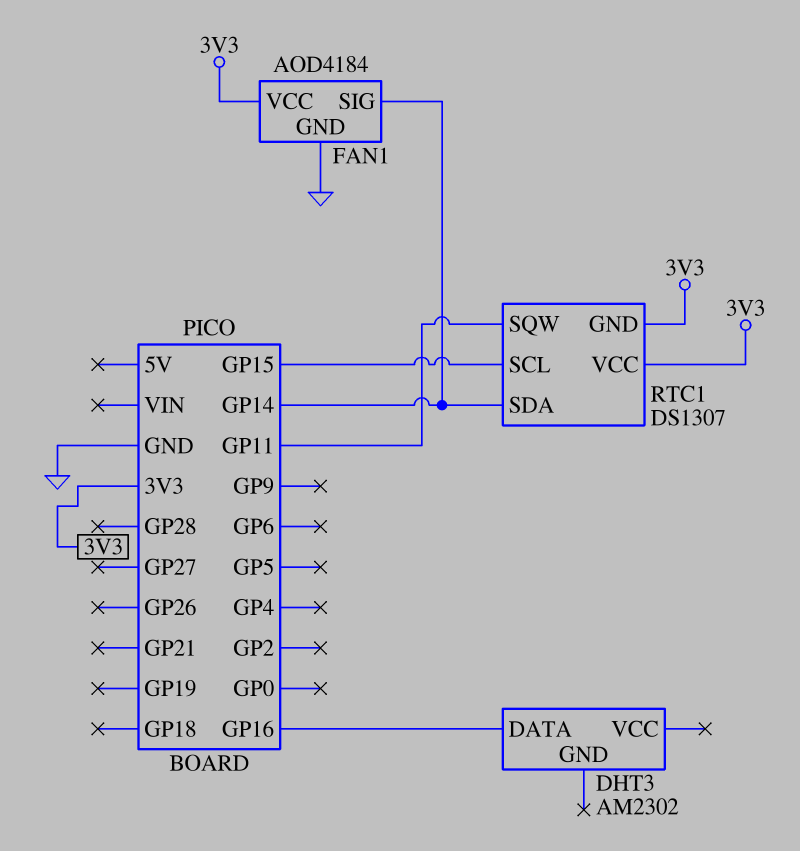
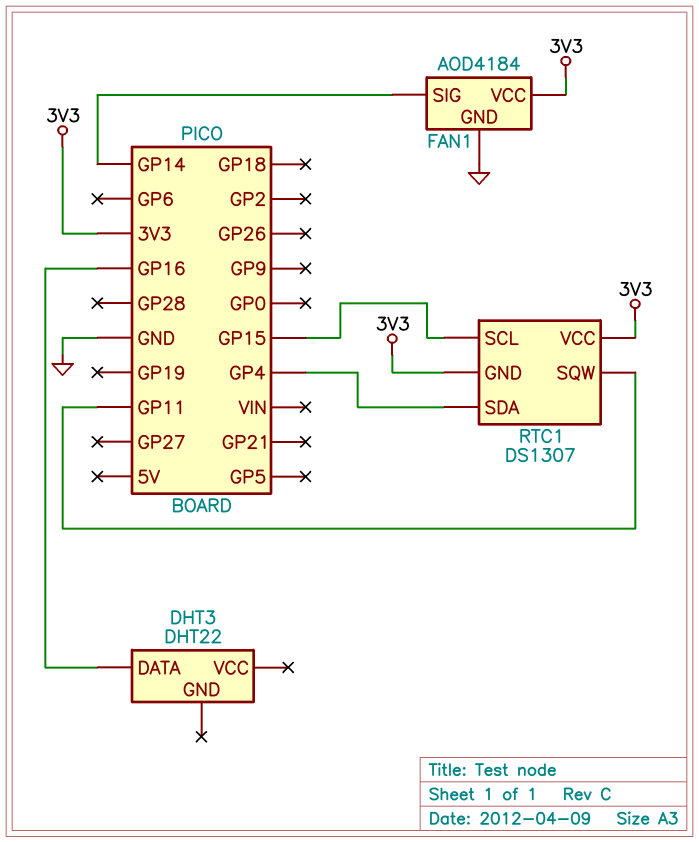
DHT3: AM2302 -> DHT22
RTC1 pin SDA: GP14 -> GP4

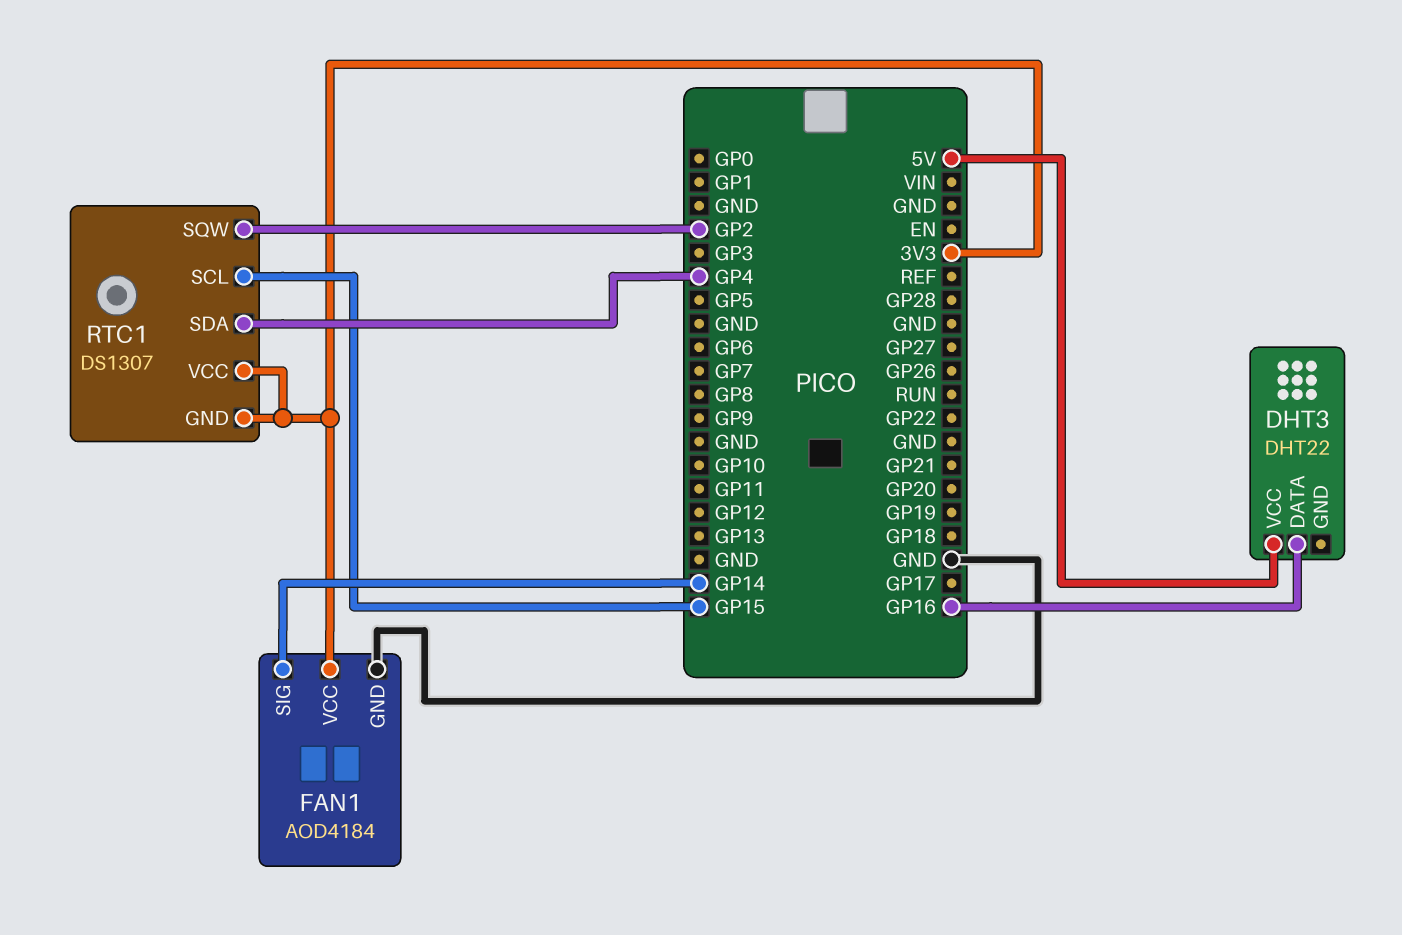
DHT3 pin VCC: none -> 5V
RTC1 pin SQW: GP11 -> GP2

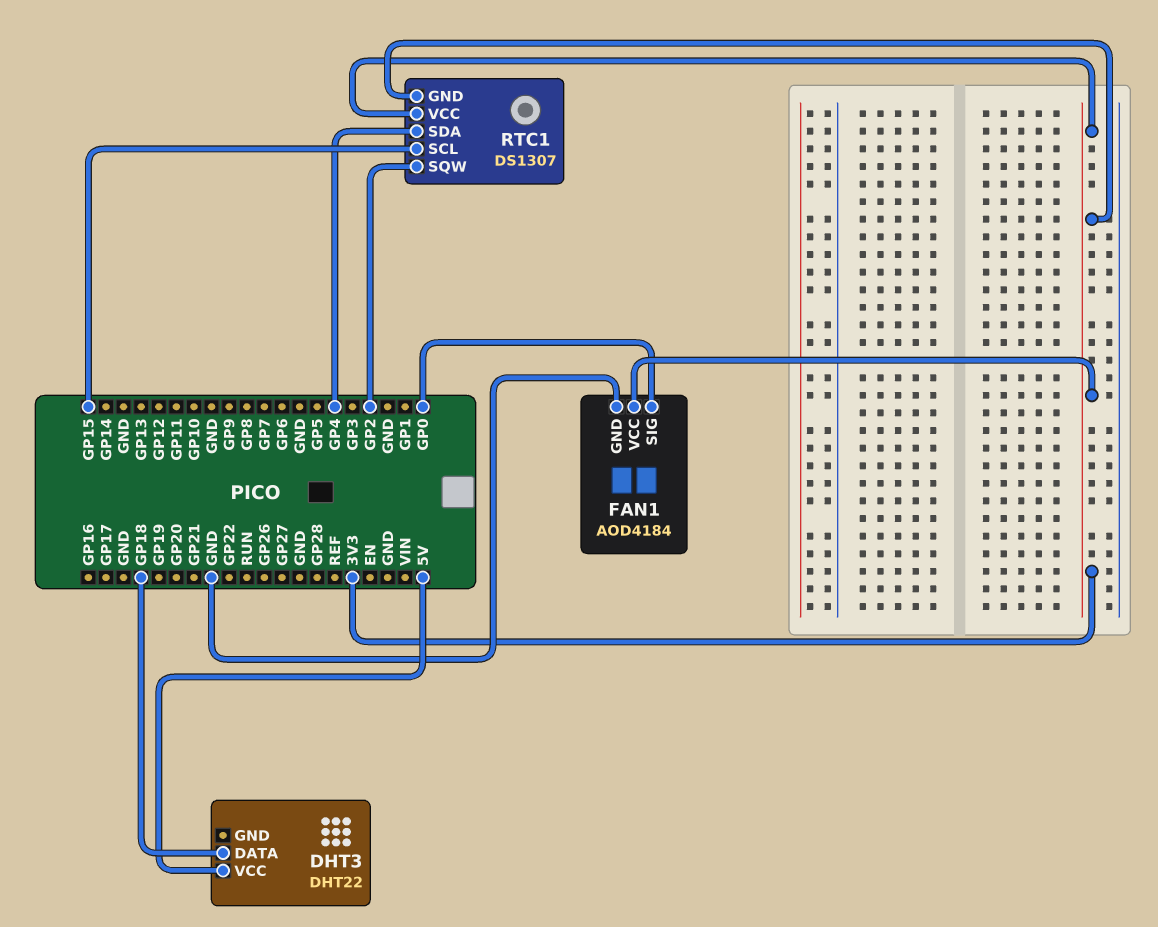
DHT3 pin DATA: GP16 -> GP18
FAN1 pin SIG: GP14 -> GP0

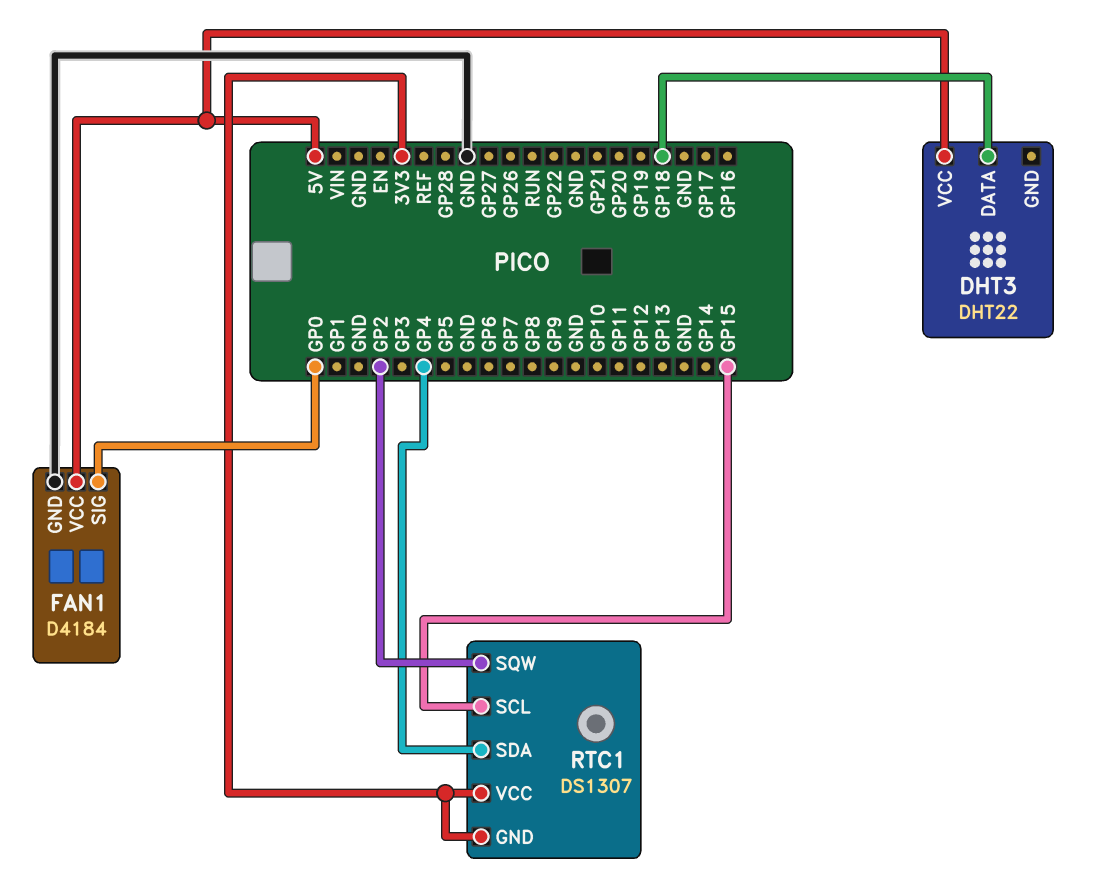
FAN1: AOD4184 -> D4184
FAN1 pin VCC: 3V3 -> 5V

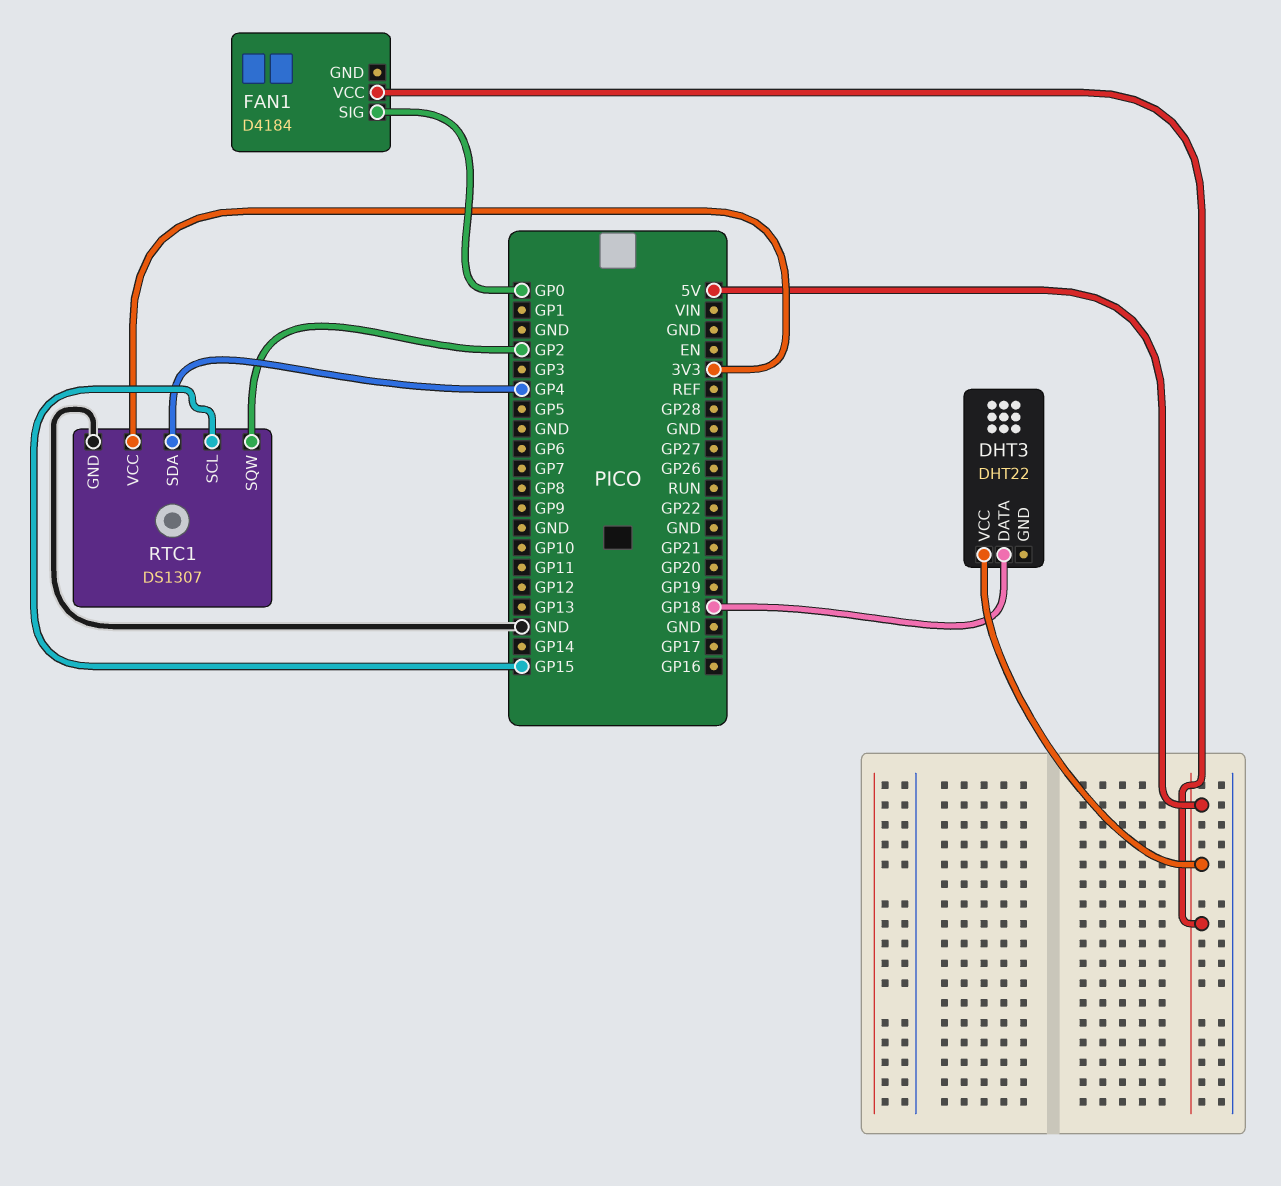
FAN1 pin GND: GND -> none
RTC1 pin GND: 3V3 -> GND

